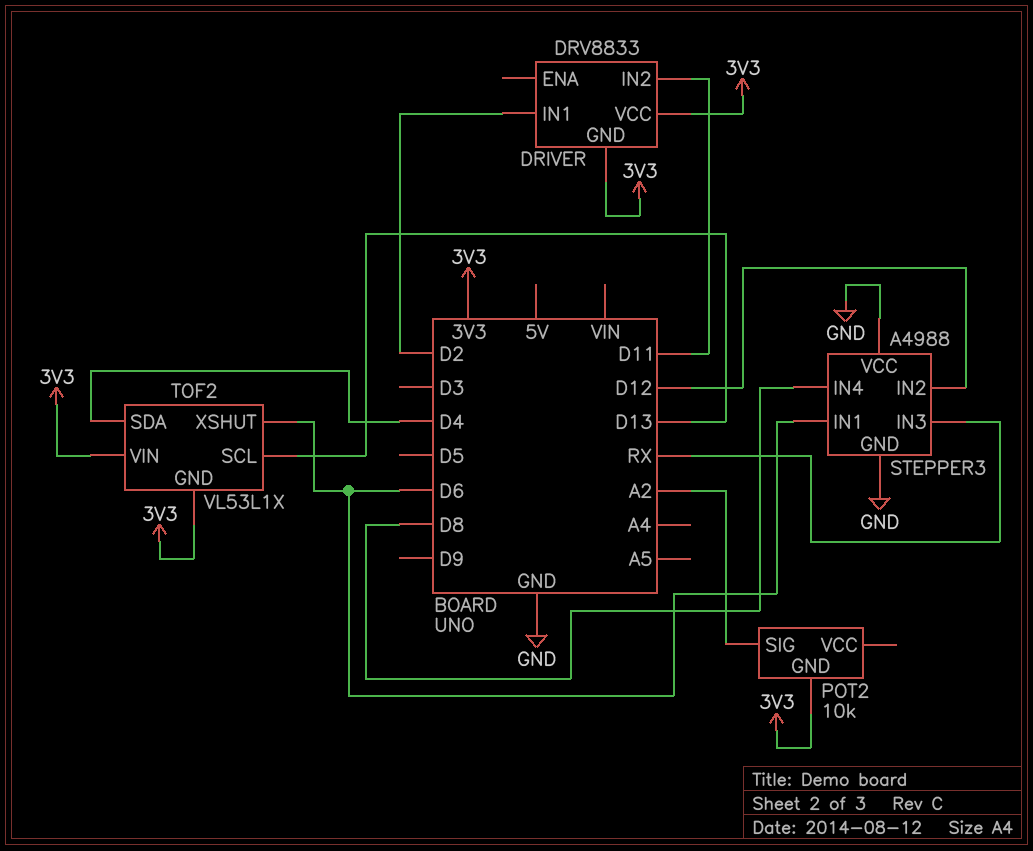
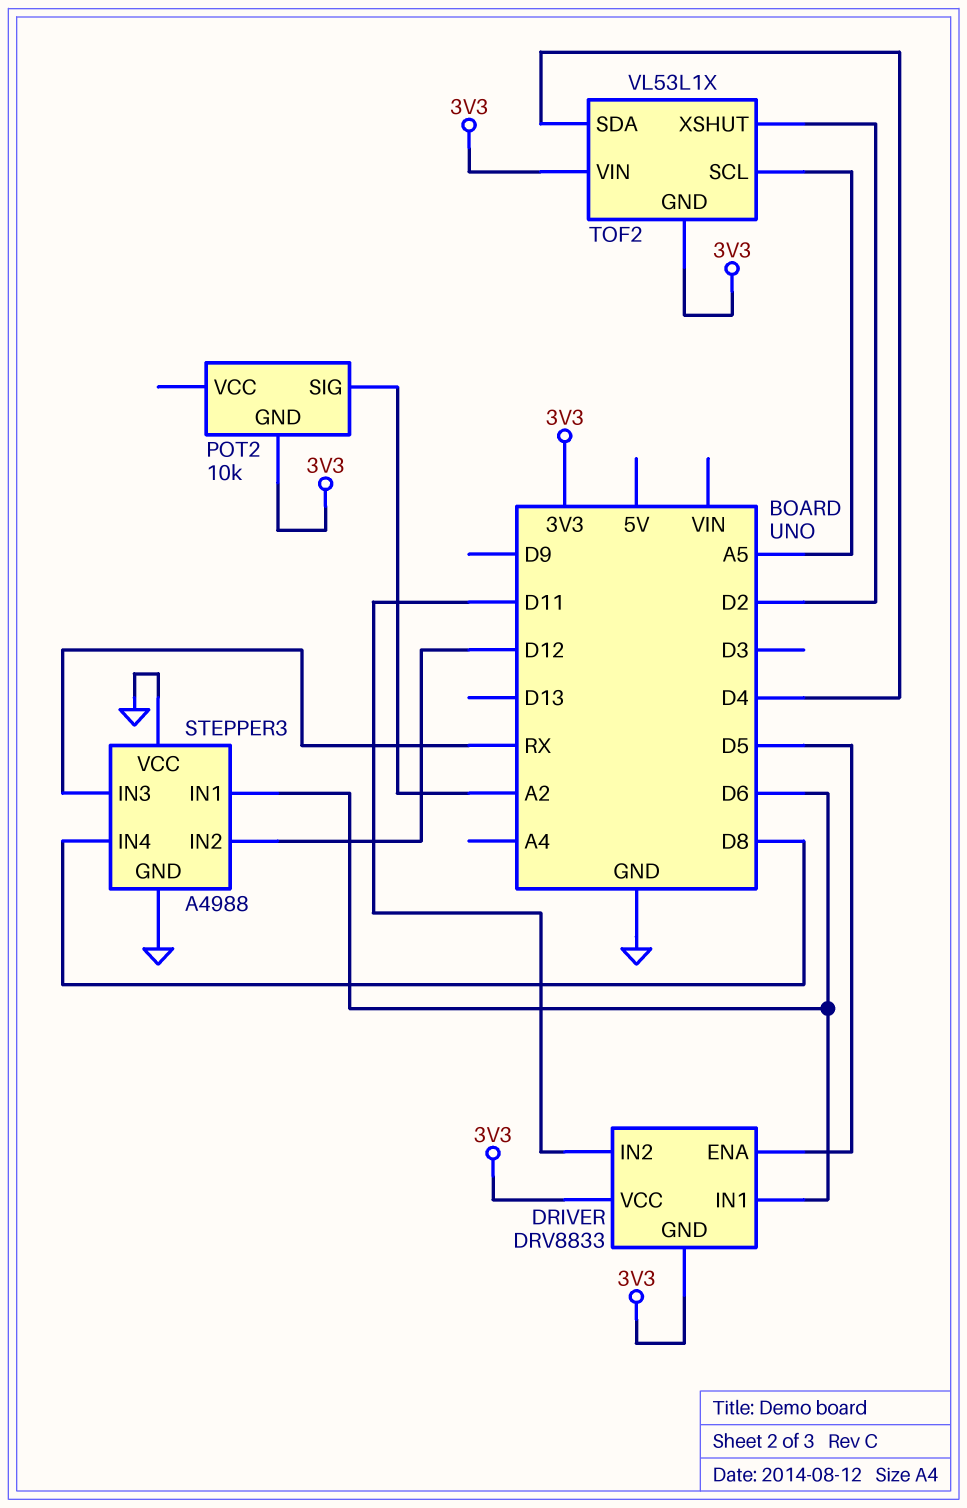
DRIVER pin ENA: none -> D5
DRIVER pin IN1: D2 -> D6
TOF2 pin SCL: D13 -> A5
TOF2 pin XSHUT: D6 -> D2

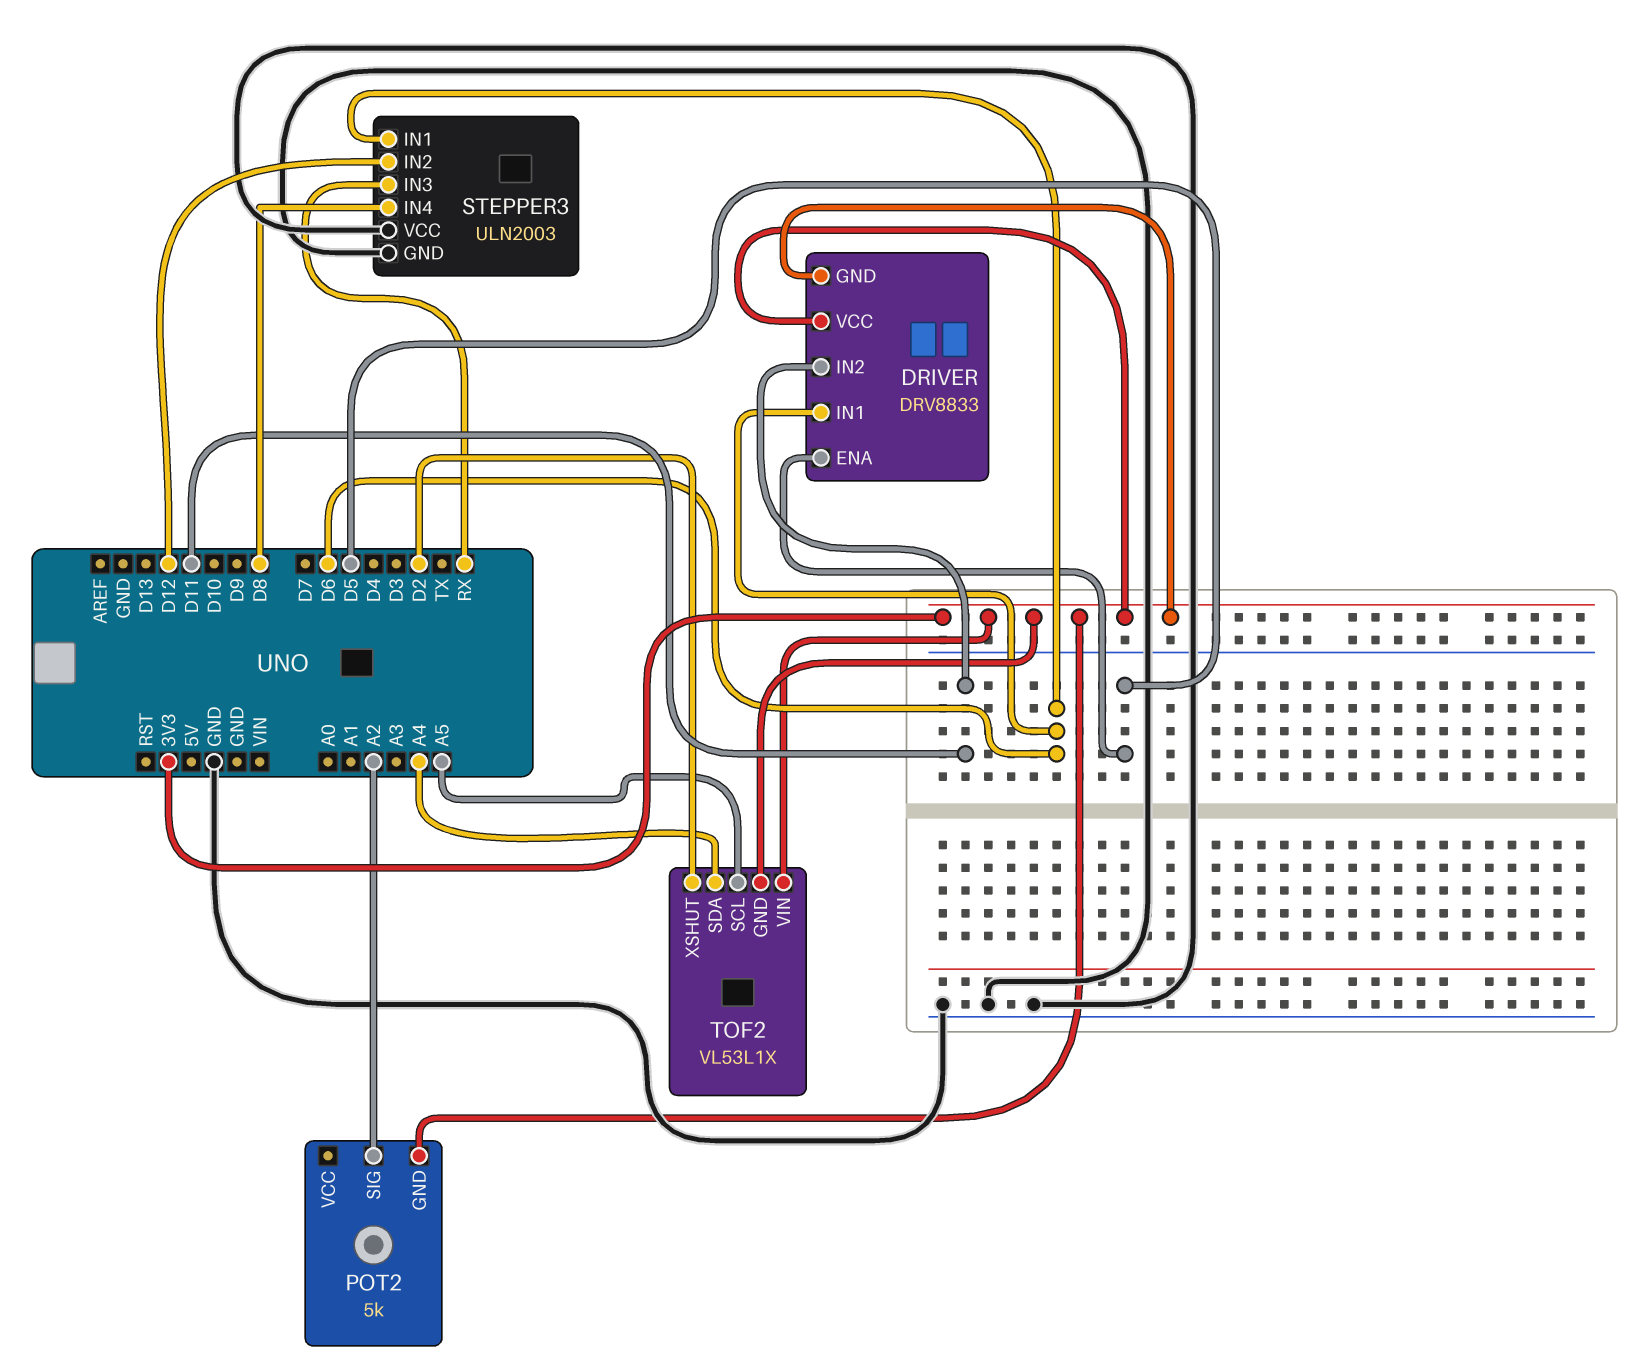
POT2: 10k -> 5k
STEPPER3: A4988 -> ULN2003
TOF2 pin SDA: D4 -> A4

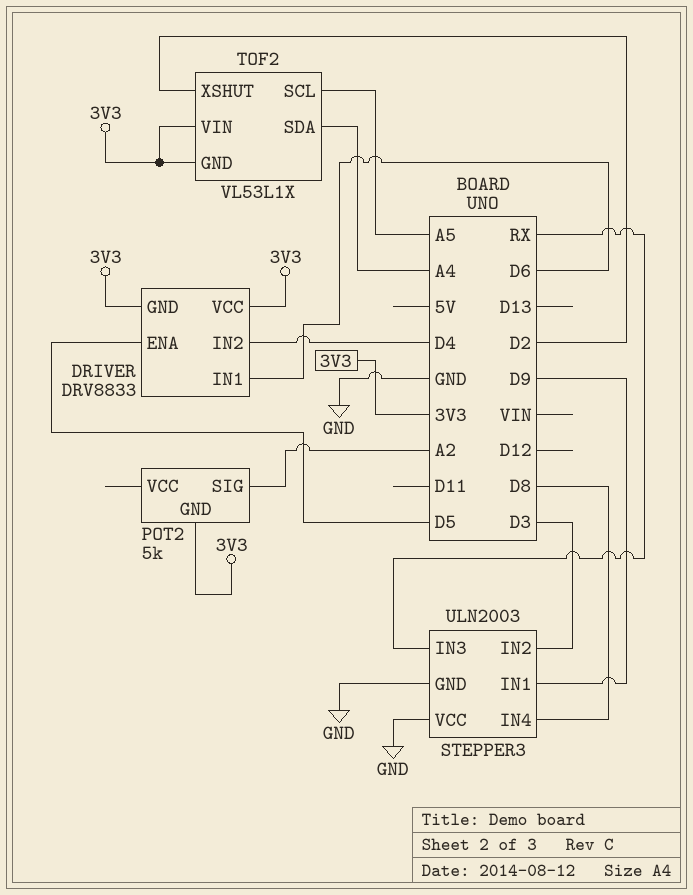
DRIVER pin IN2: D11 -> D4
STEPPER3 pin IN1: D6 -> D9
STEPPER3 pin IN2: D12 -> D3

